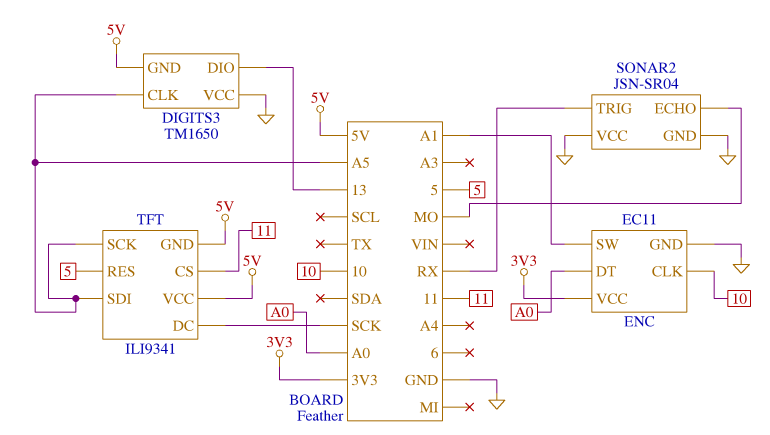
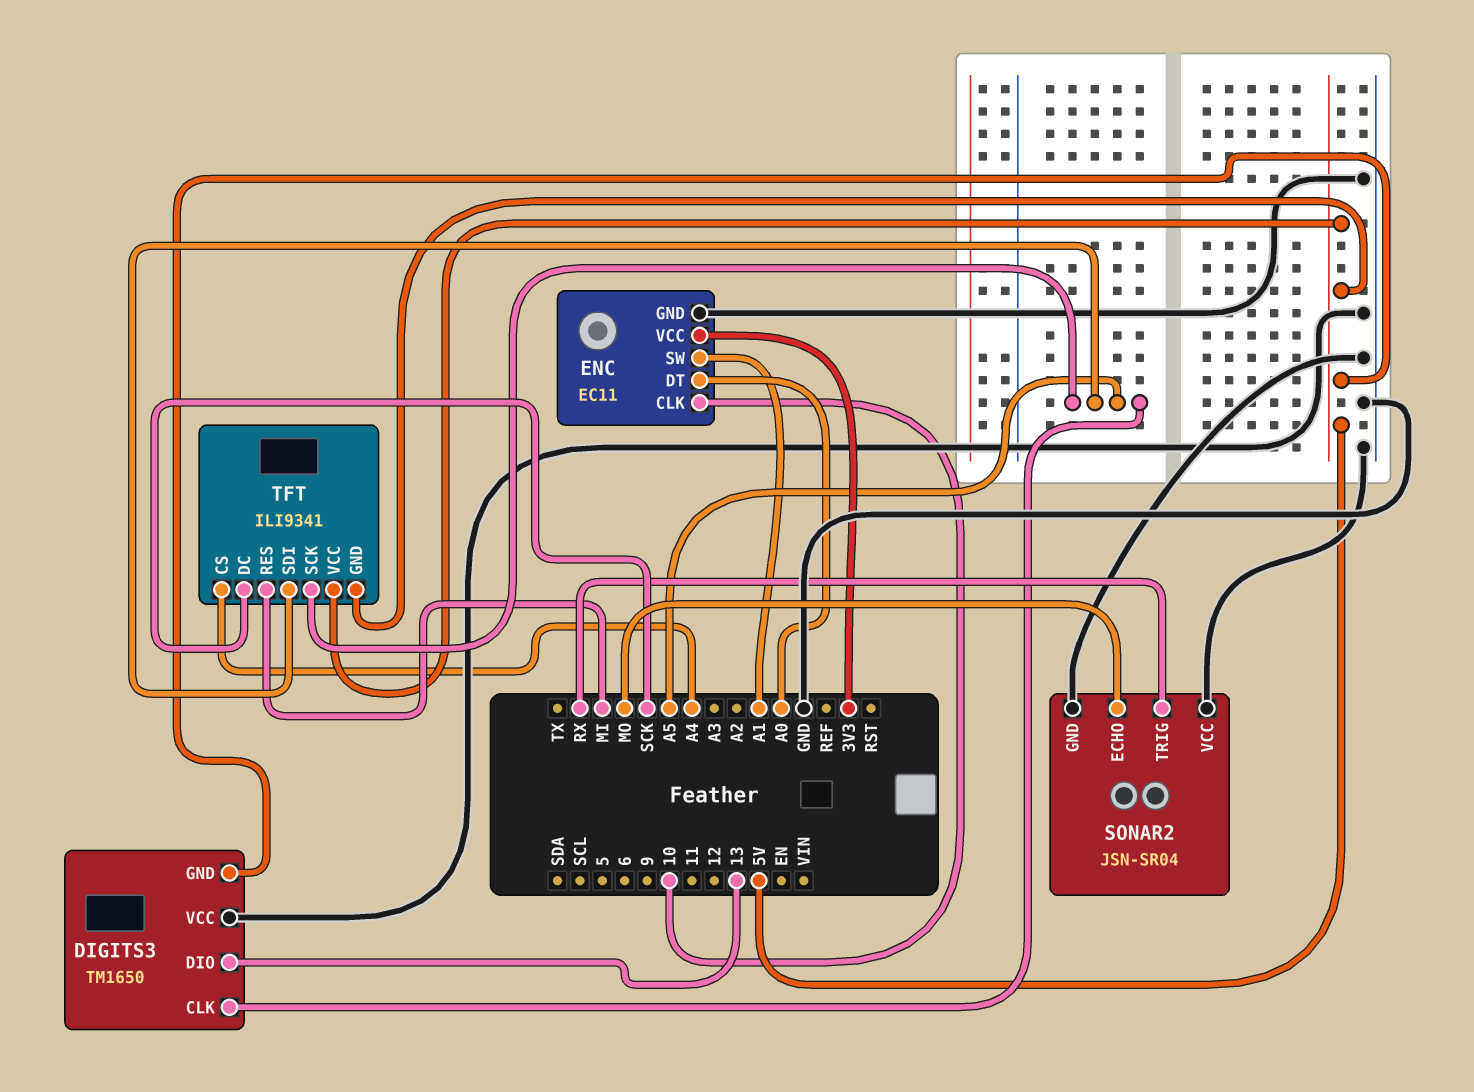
TFT pin CS: 11 -> A4
TFT pin RES: 5 -> MI

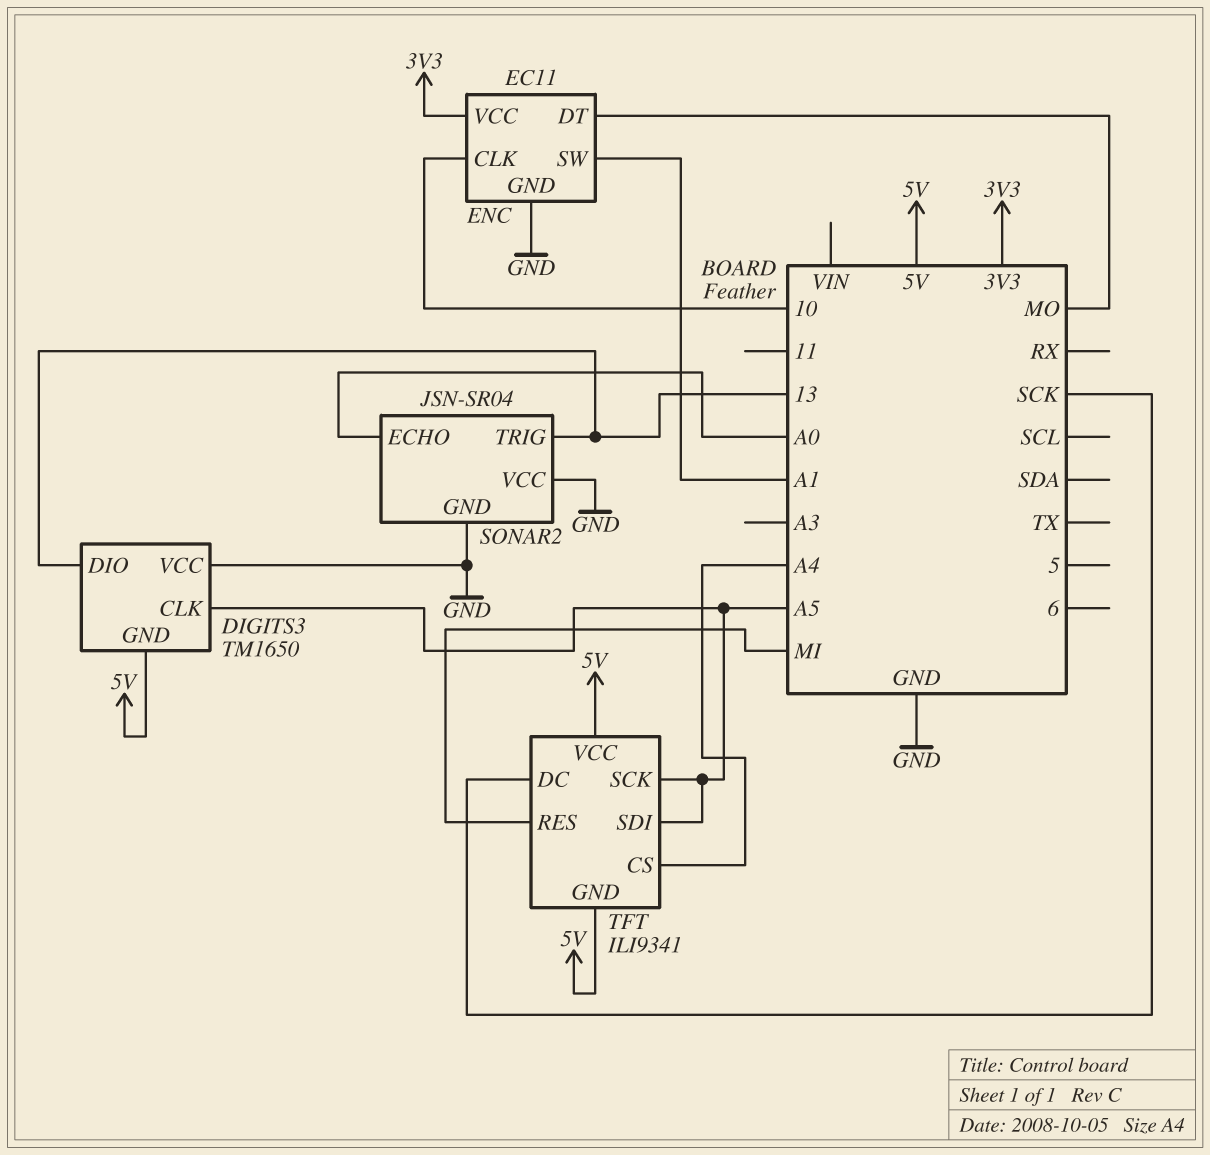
ENC pin DT: A0 -> MO
SONAR2 pin ECHO: MO -> A0
SONAR2 pin TRIG: RX -> 13

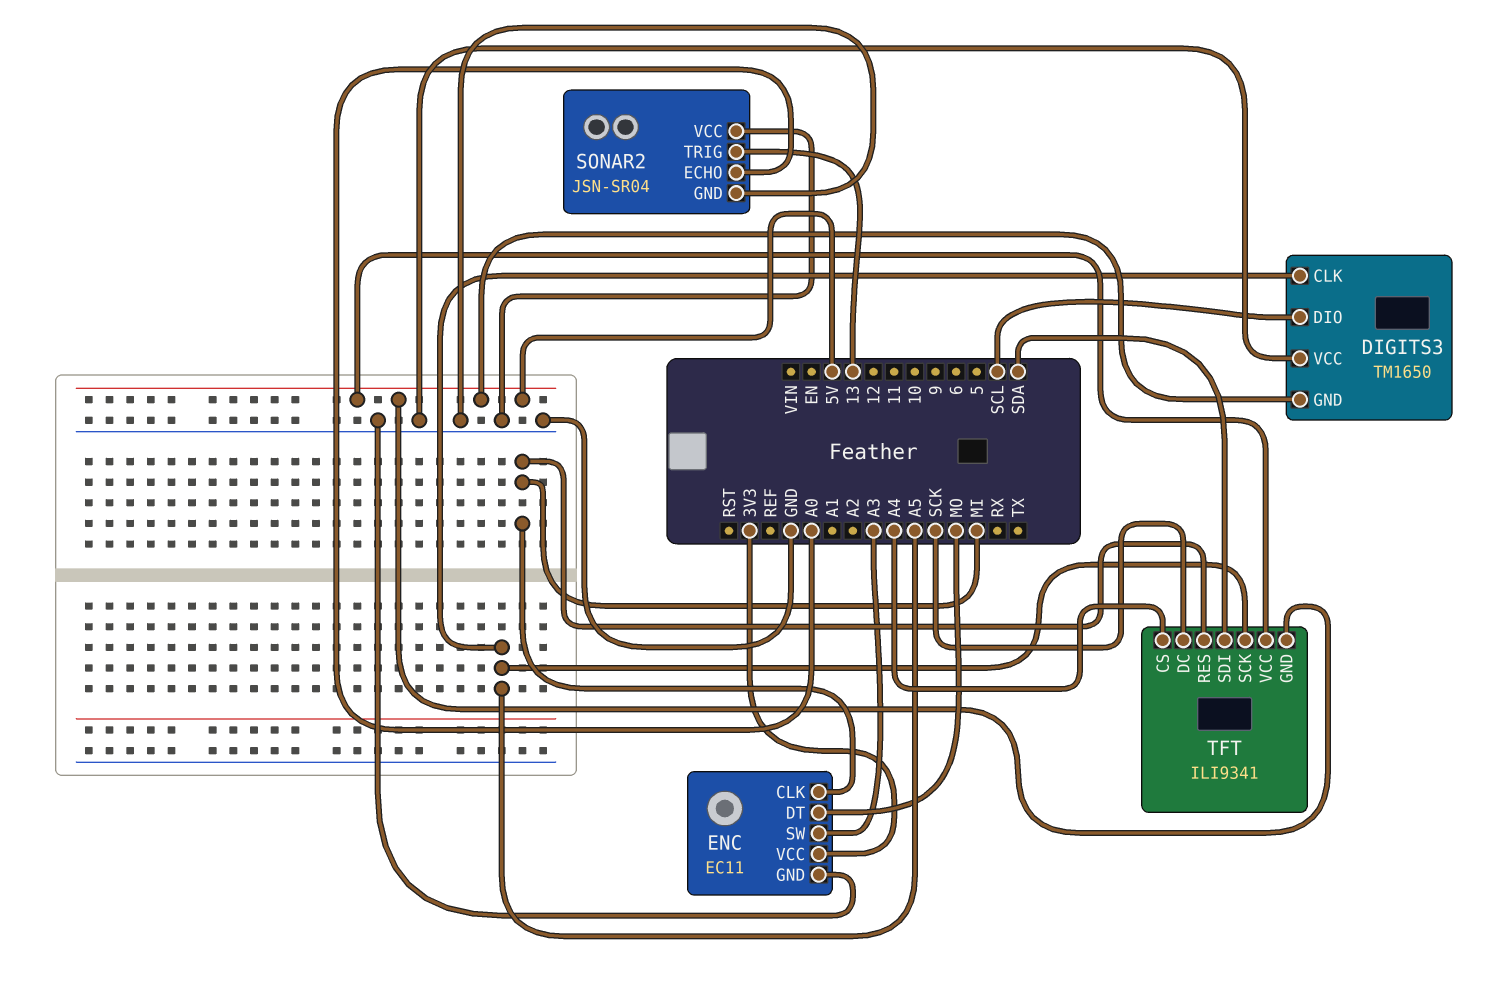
DIGITS3 pin DIO: 13 -> SCL
ENC pin CLK: 10 -> MI
ENC pin SW: A1 -> A3
TFT pin SDI: A5 -> SDA

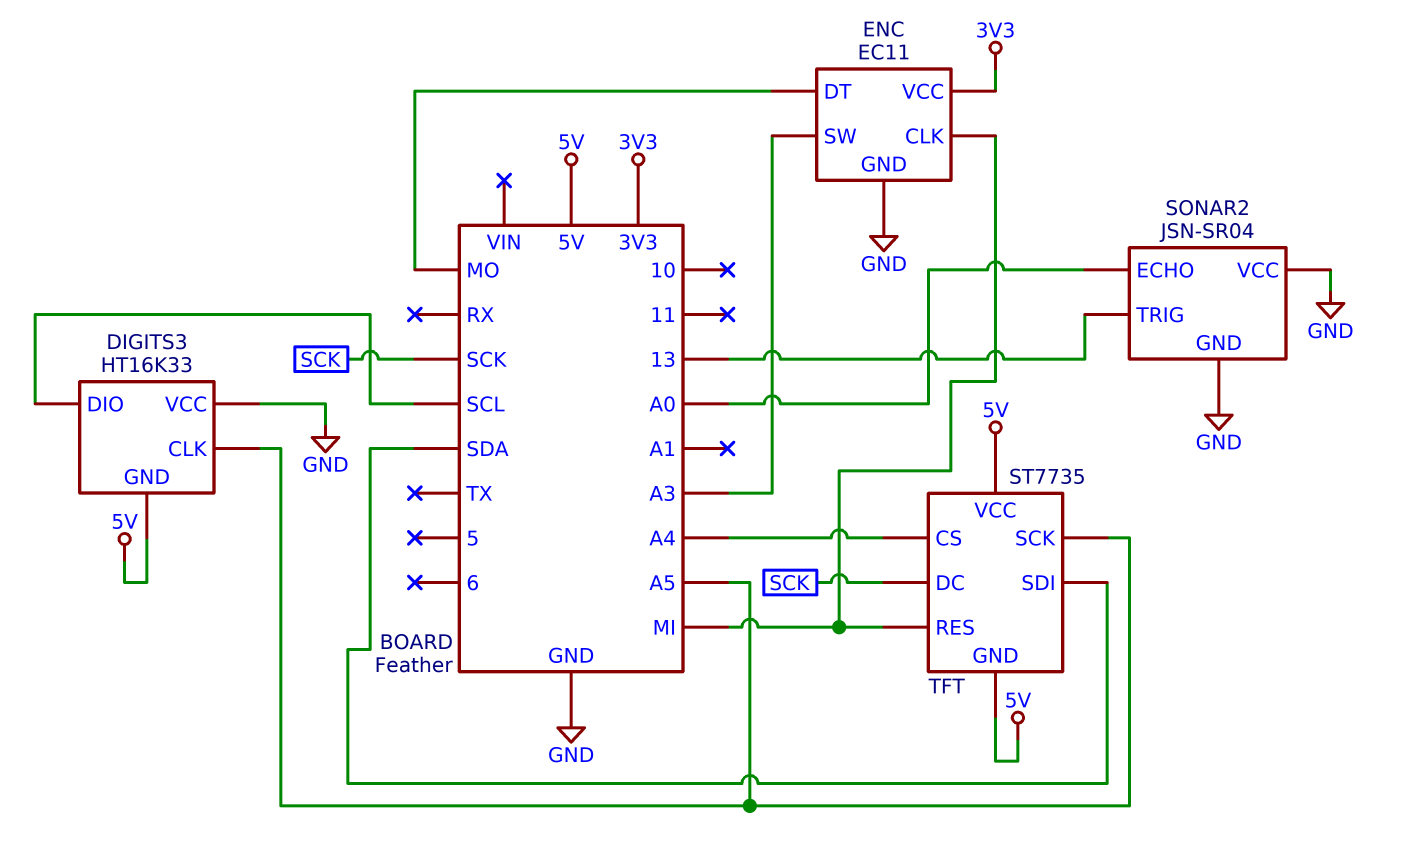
DIGITS3: TM1650 -> HT16K33
TFT: ILI9341 -> ST7735

